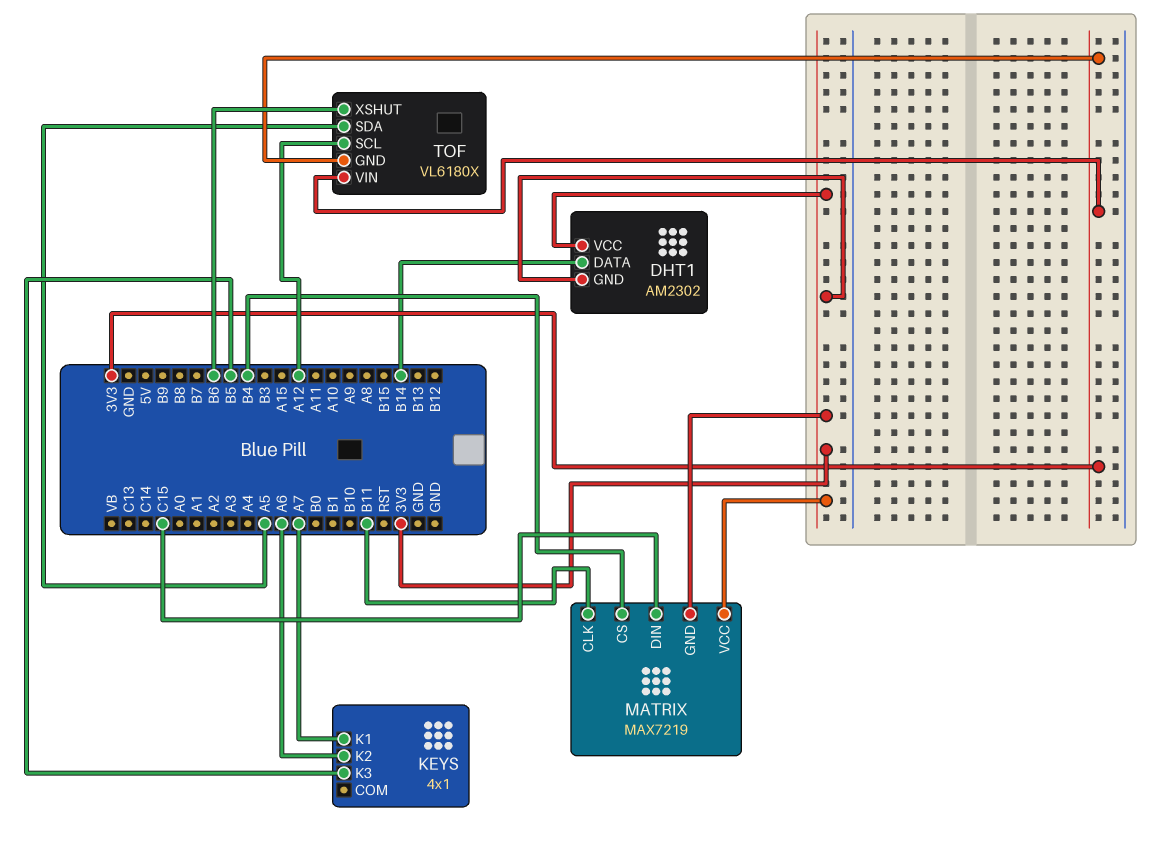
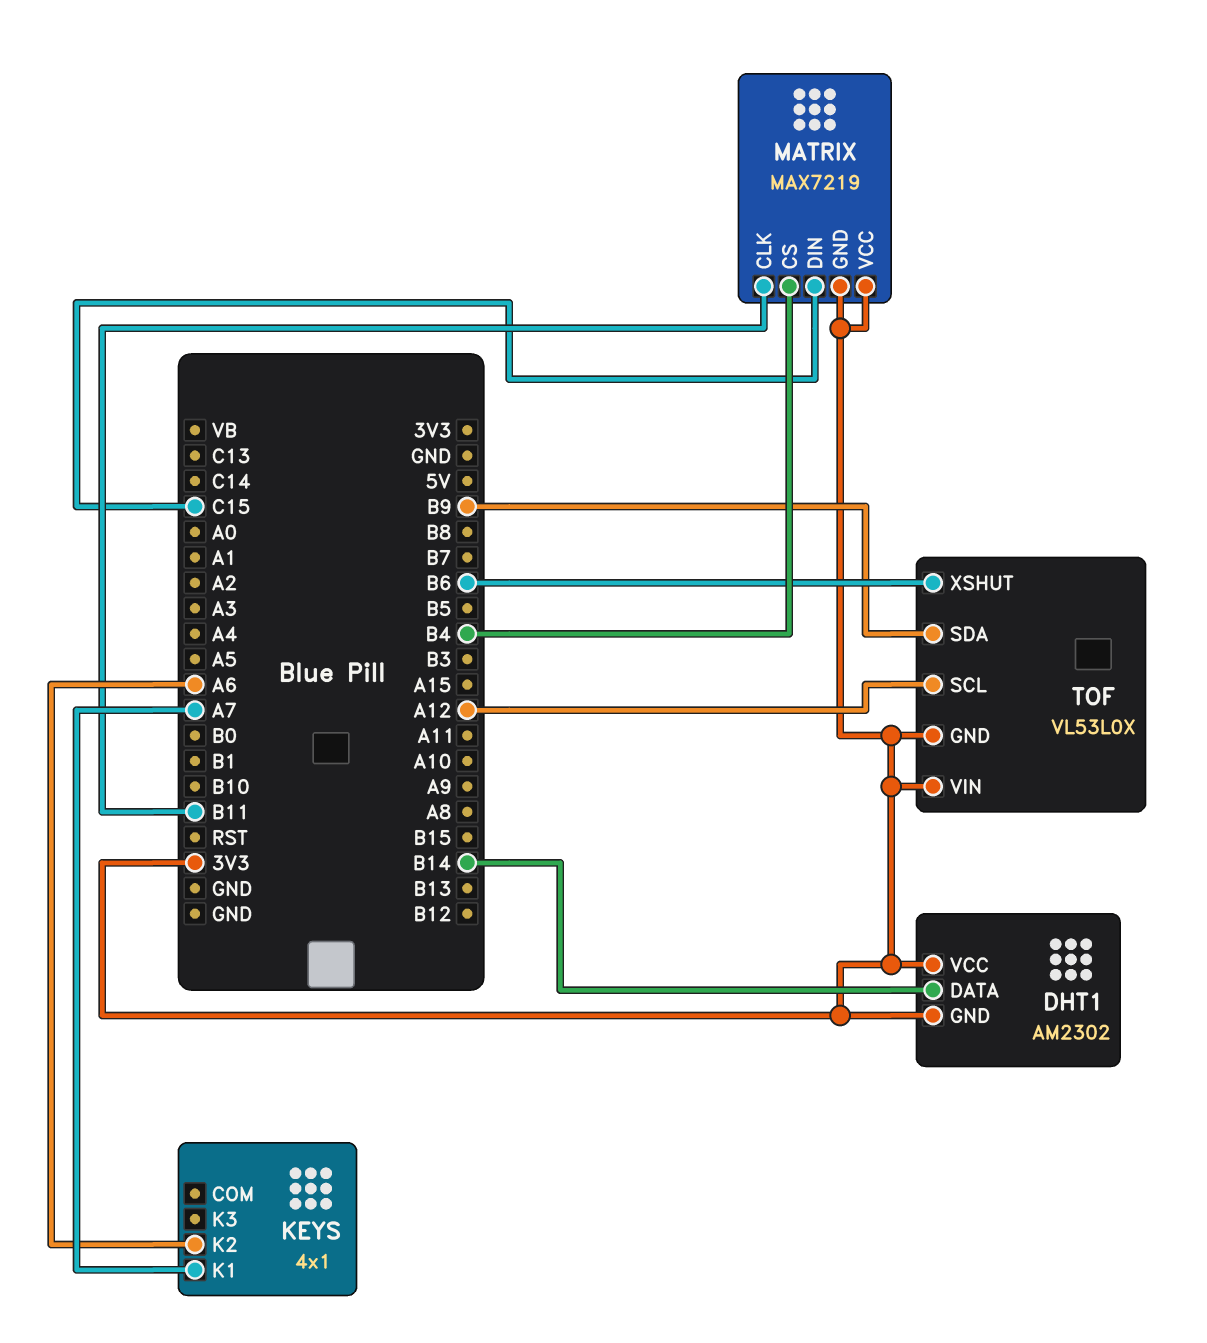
KEYS pin K3: B5 -> none
TOF: VL6180X -> VL53L0X
TOF pin SDA: A5 -> B9

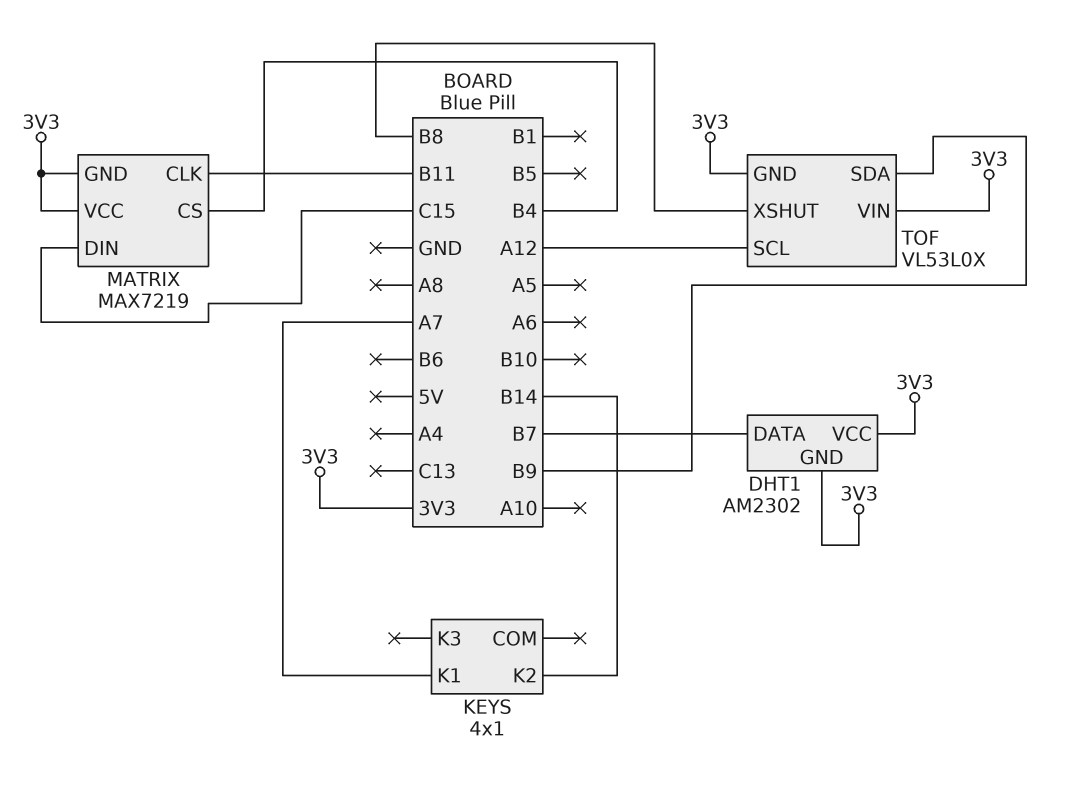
DHT1 pin DATA: B14 -> B7
KEYS pin K2: A6 -> B14
TOF pin XSHUT: B6 -> B8

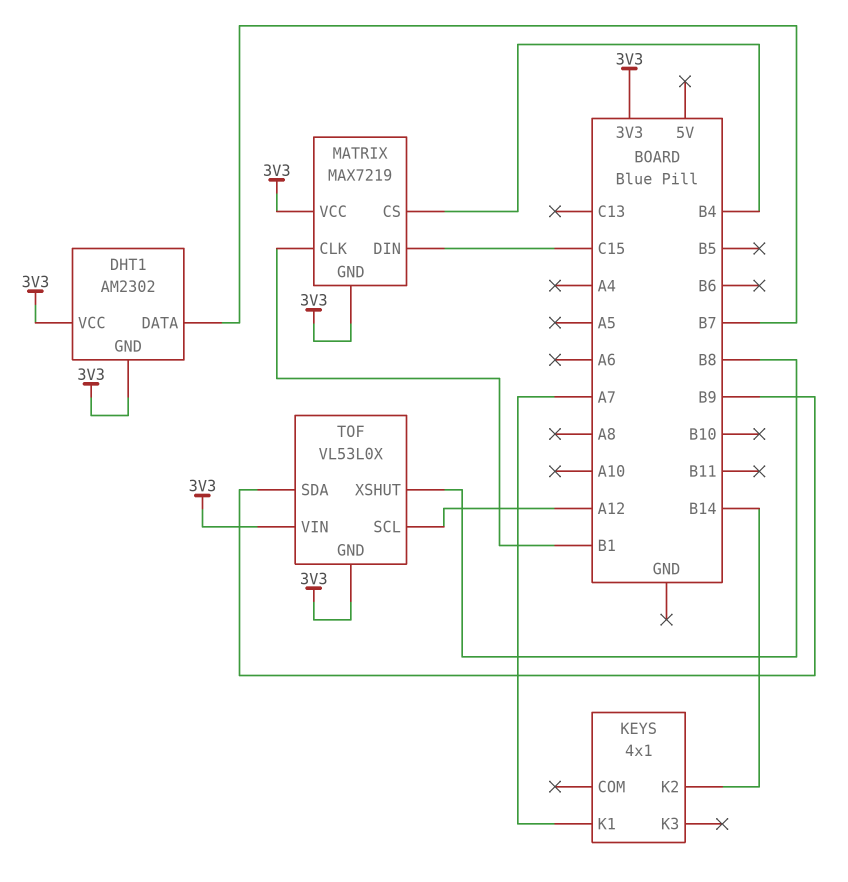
MATRIX pin CLK: B11 -> B1

